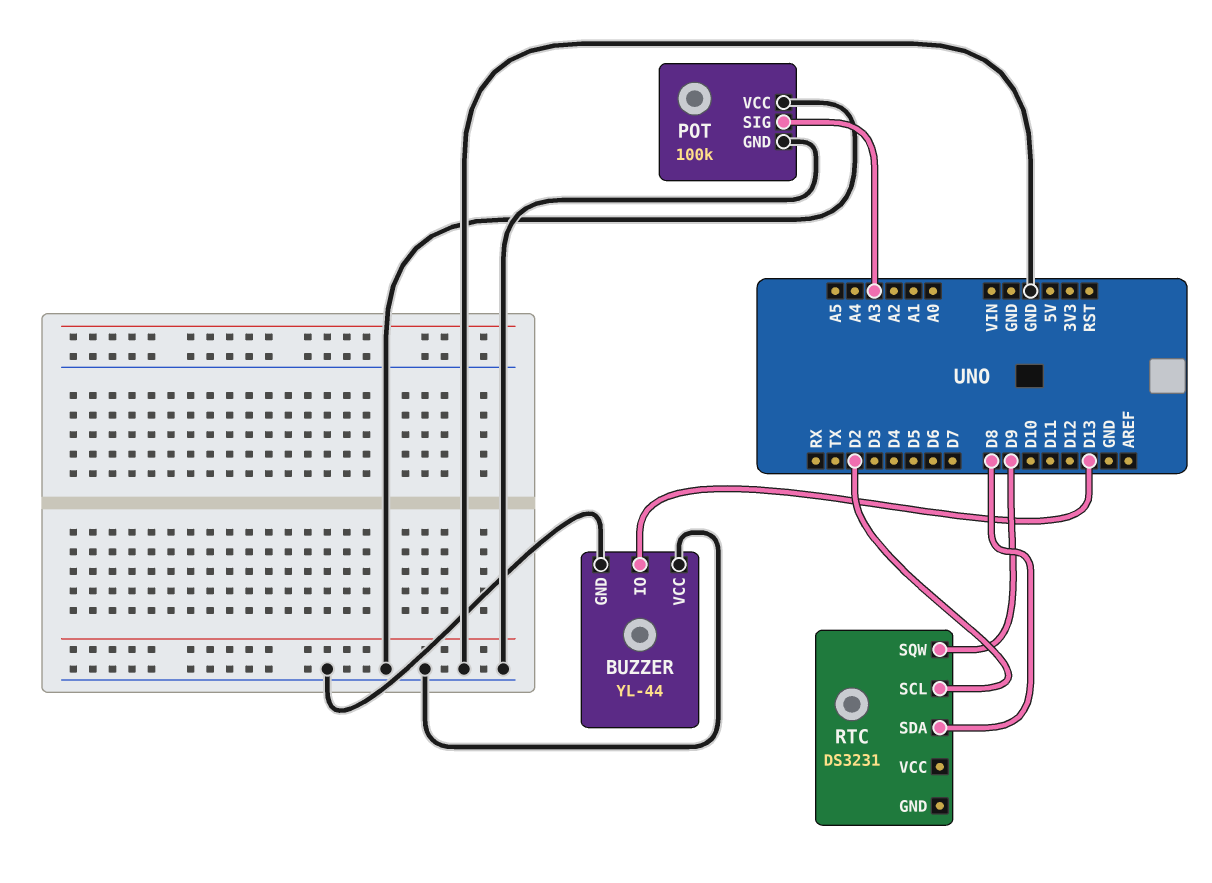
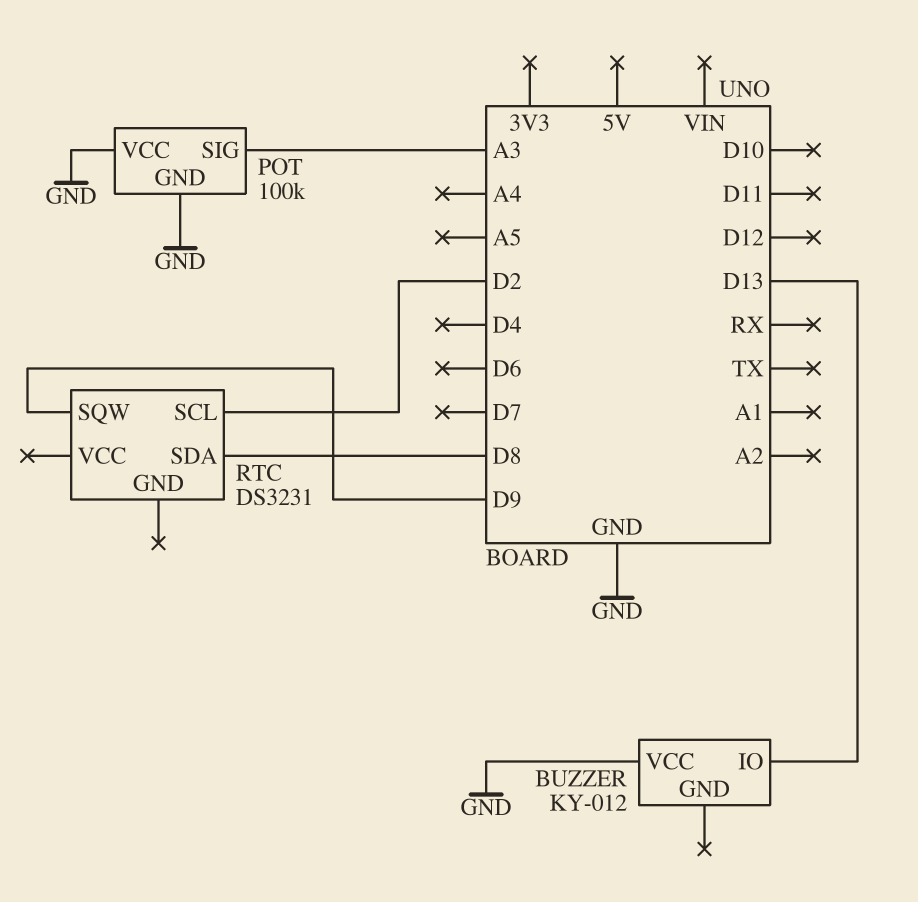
BUZZER: YL-44 -> KY-012
BUZZER pin GND: GND -> none

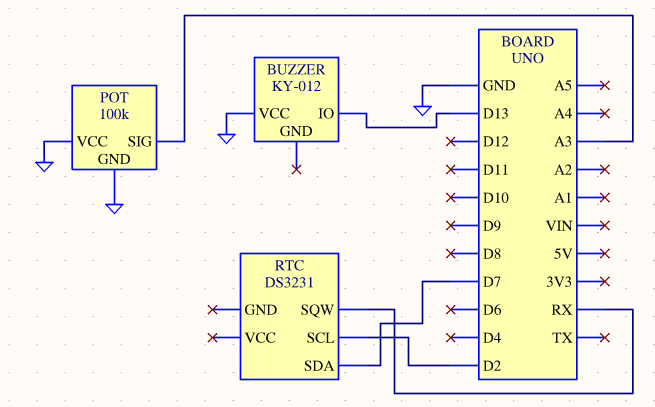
RTC pin SDA: D8 -> D7
RTC pin SQW: D9 -> RX

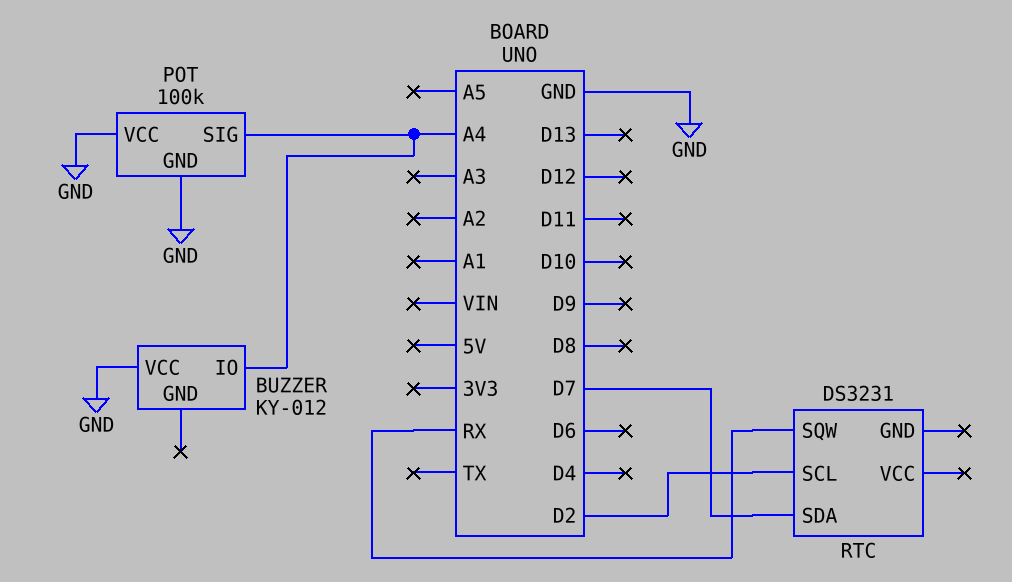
BUZZER pin IO: D13 -> A4
POT pin SIG: A3 -> A4

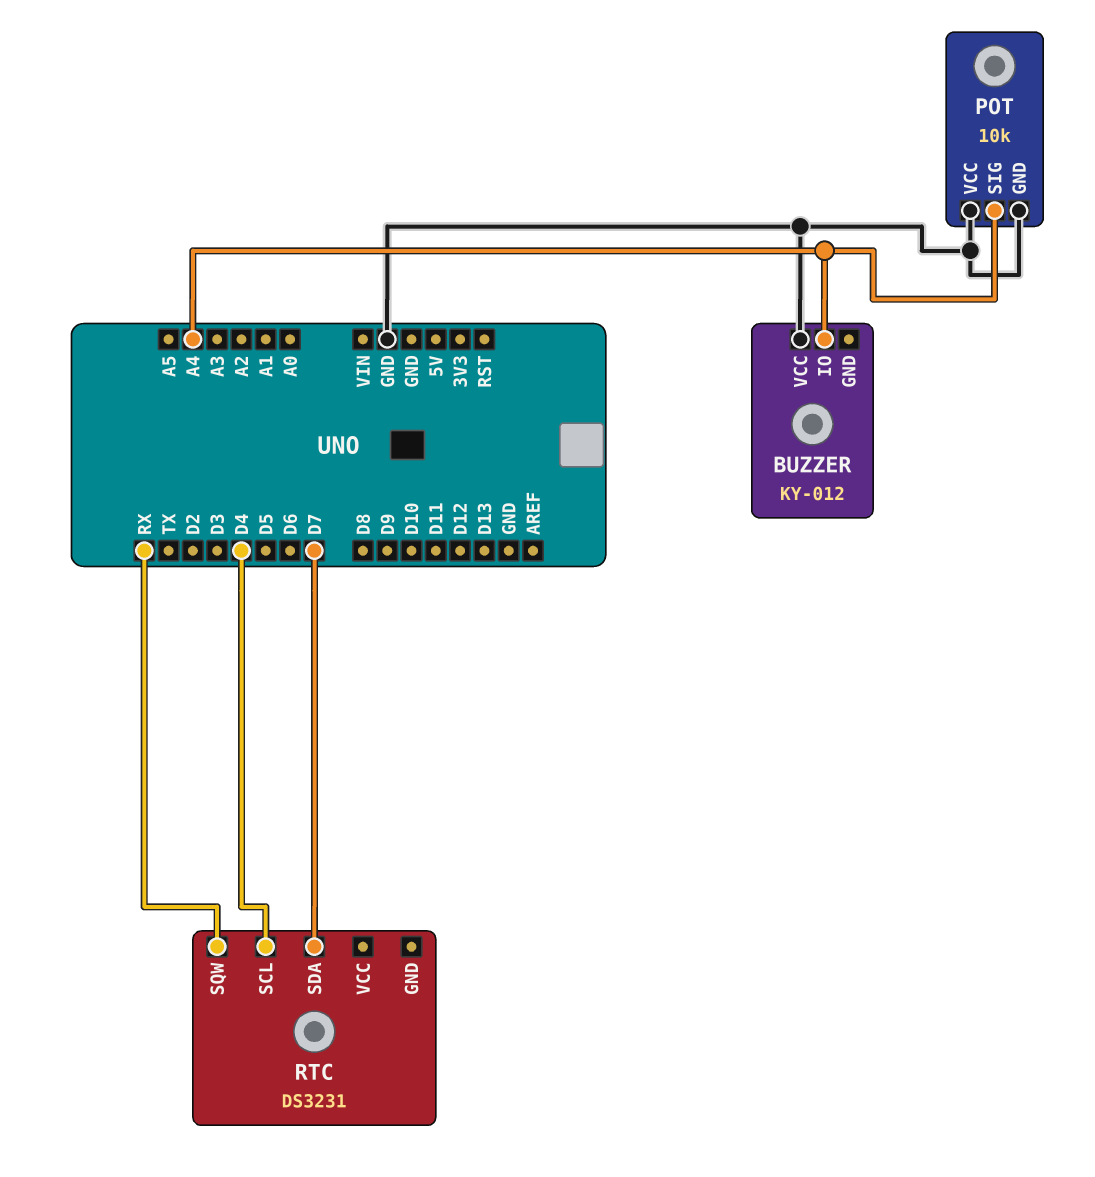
POT: 100k -> 10k
RTC pin SCL: D2 -> D4

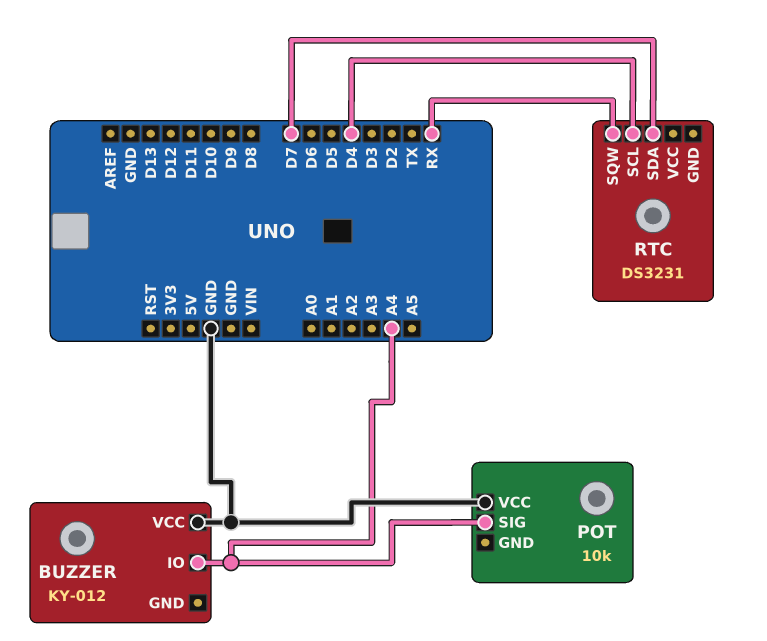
POT pin GND: GND -> none

